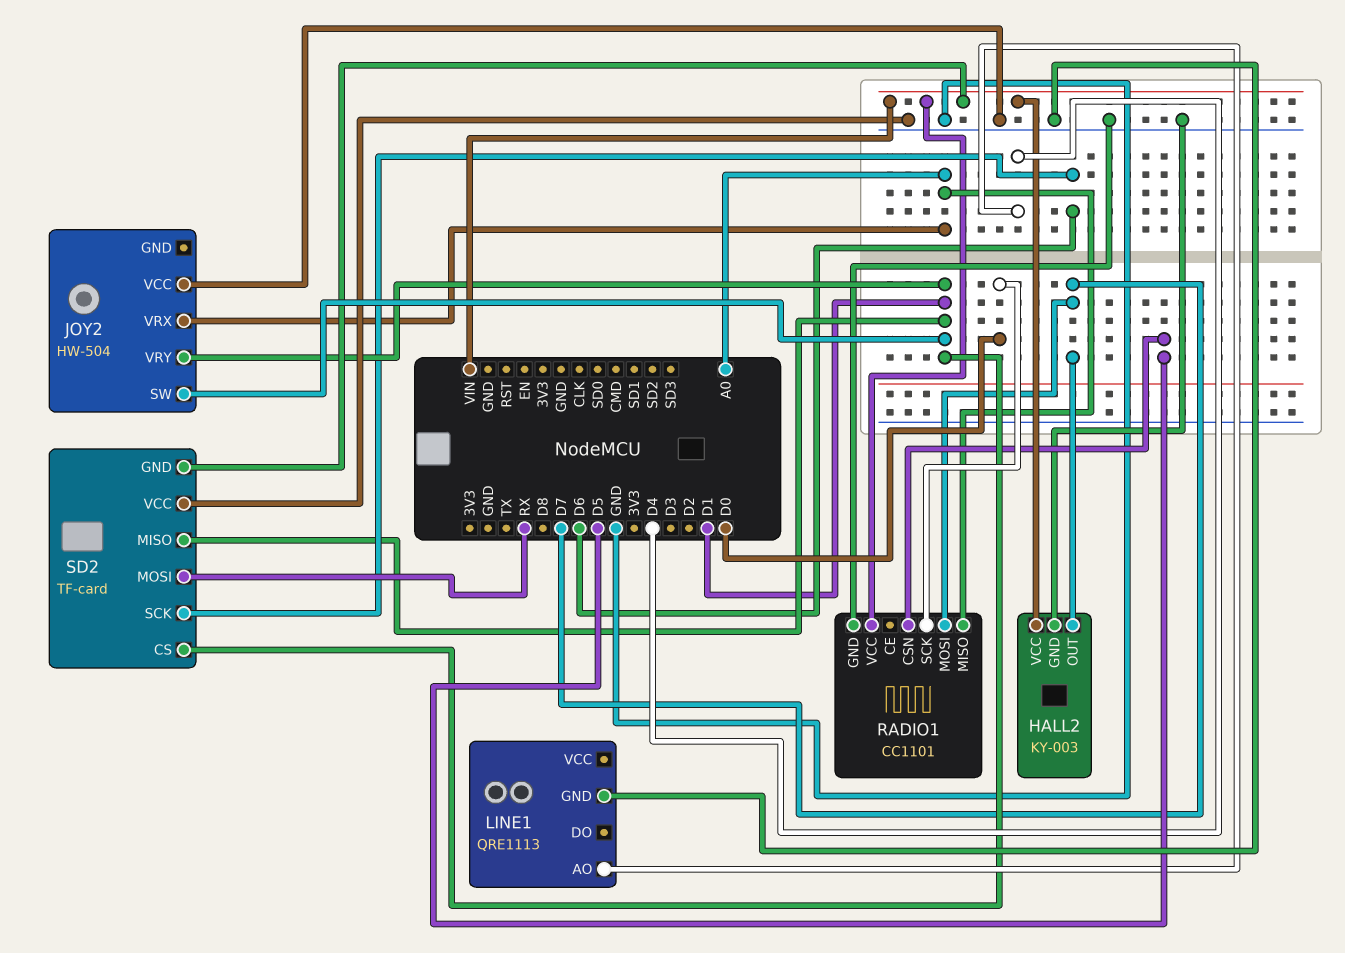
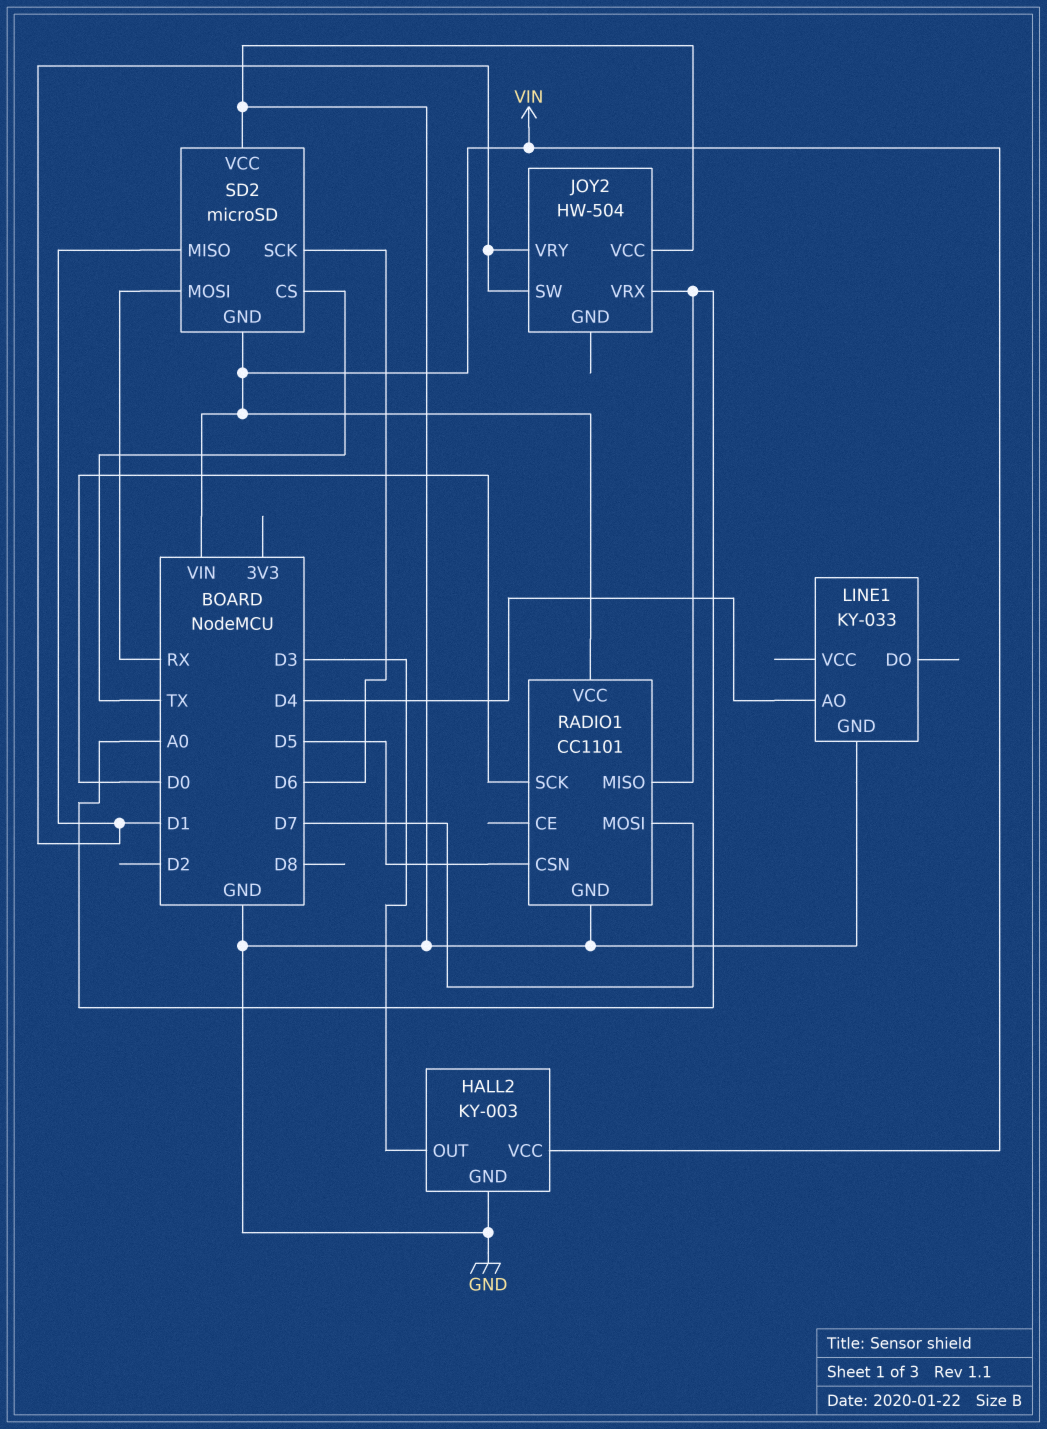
HALL2 pin OUT: D7 -> D3
LINE1: QRE1113 -> KY-033
SD2: TF-card -> microSD
SD2 pin CS: D1 -> TX

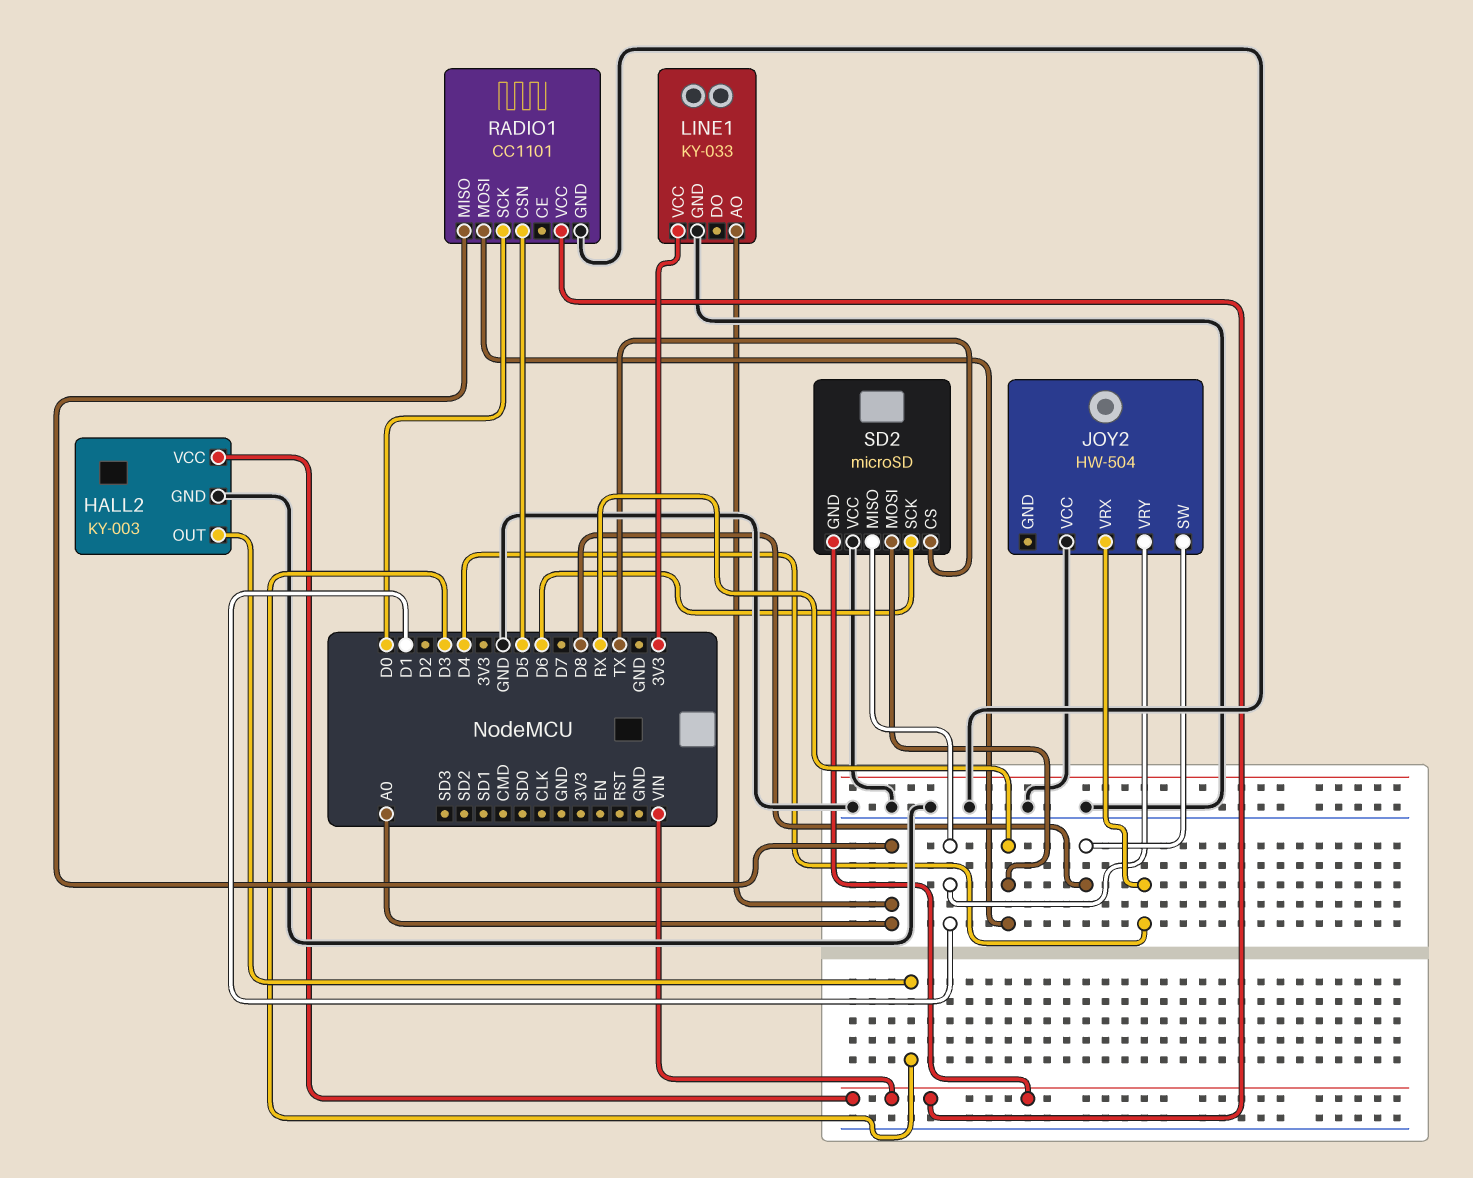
JOY2 pin SW: D1 -> D8
JOY2 pin VRX: A0 -> D4
LINE1 pin AO: D4 -> A0
LINE1 pin VCC: none -> 3V3
RADIO1 pin MOSI: D7 -> RX

